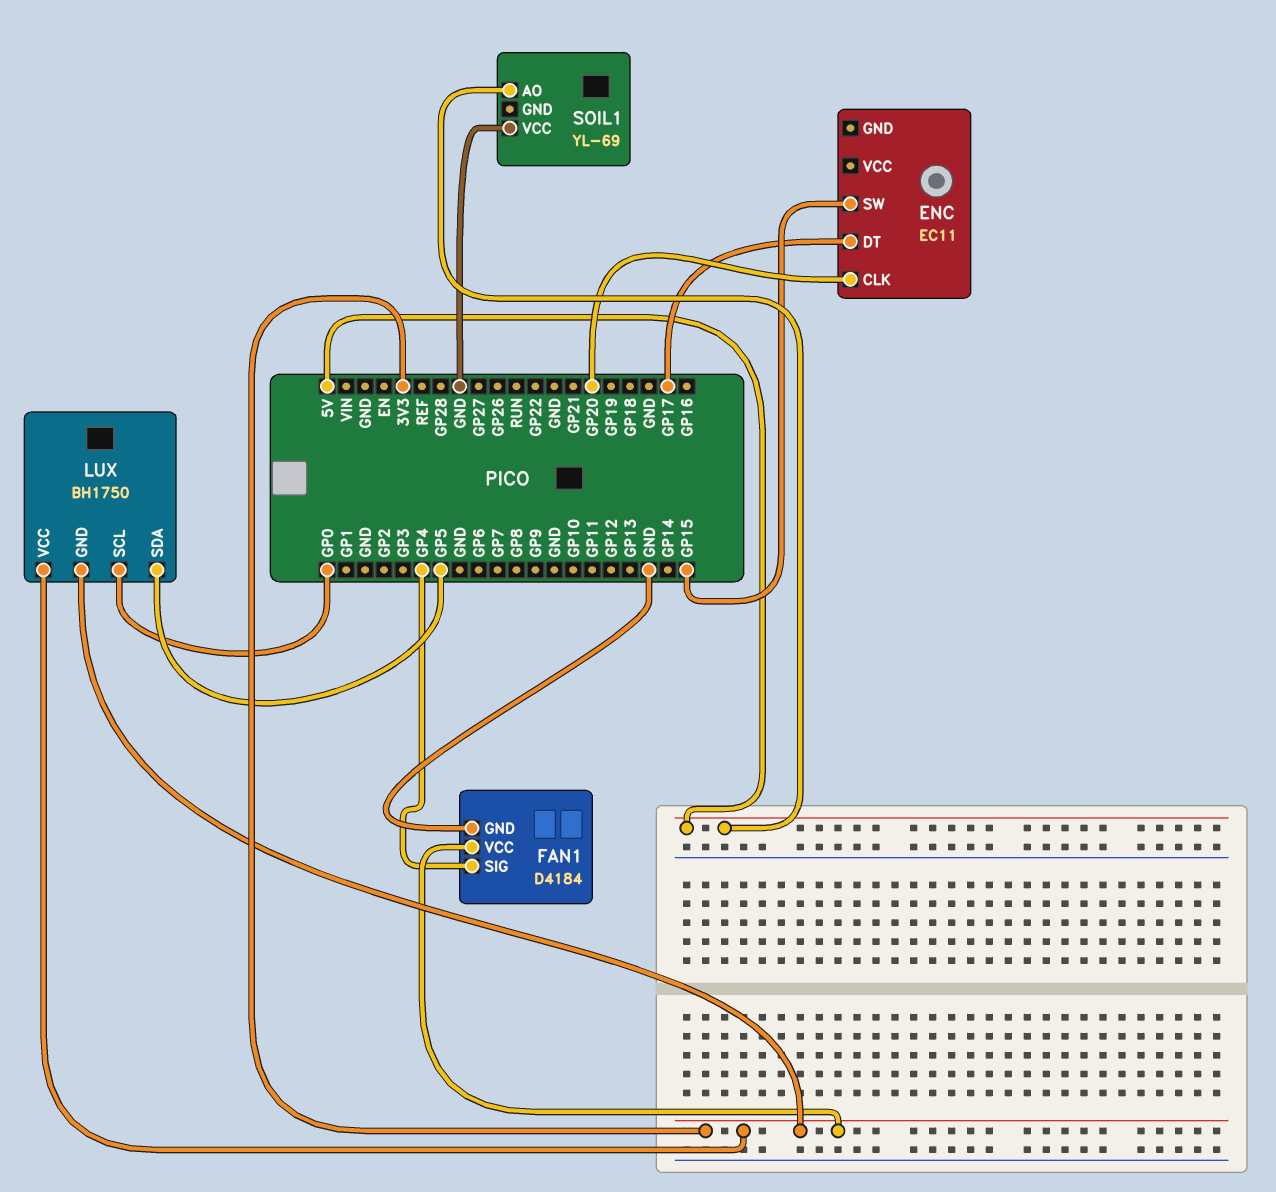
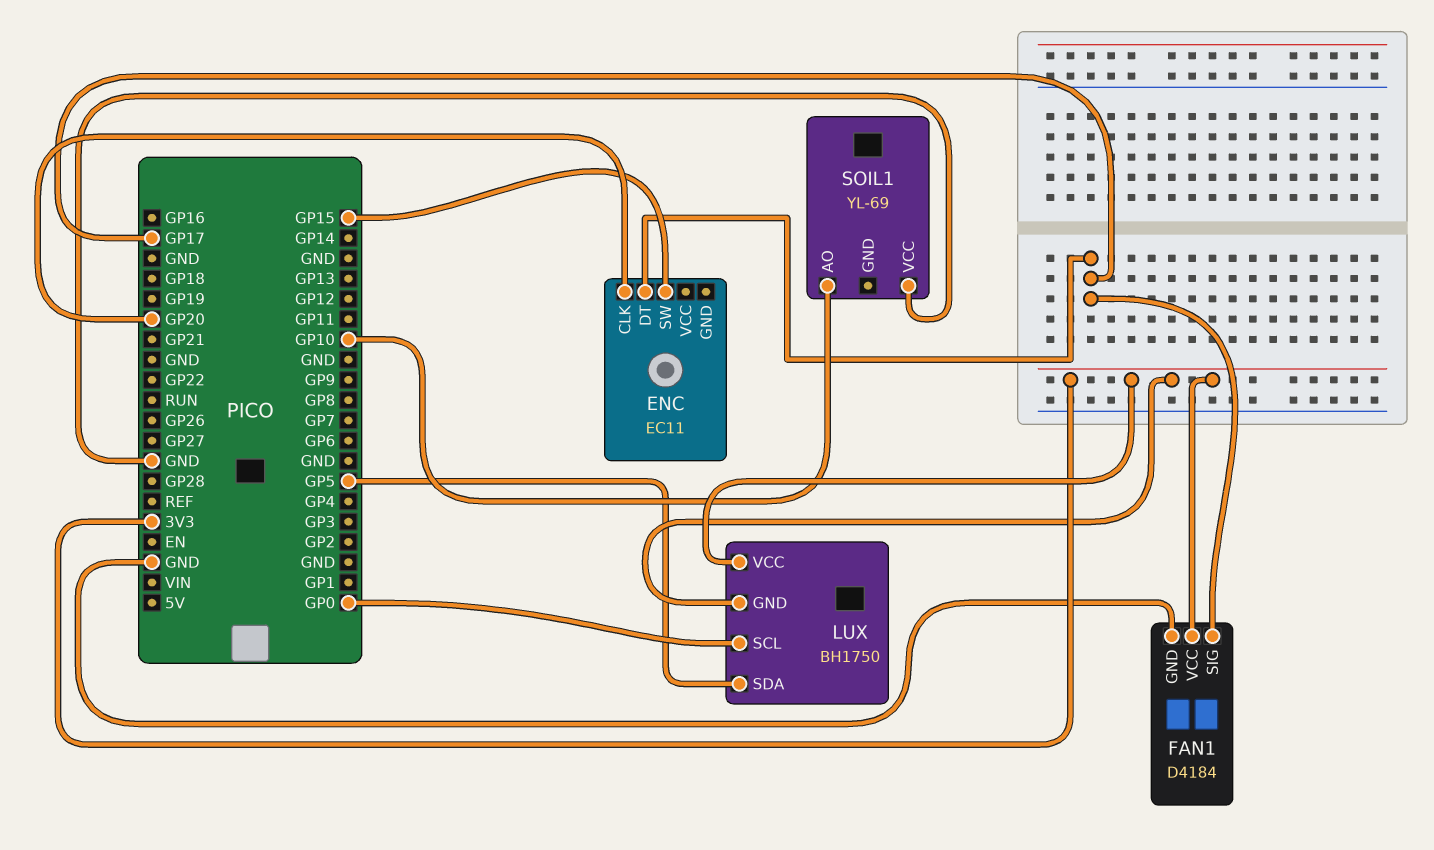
FAN1 pin SIG: GP4 -> GP17
SOIL1 pin AO: 5V -> GP10

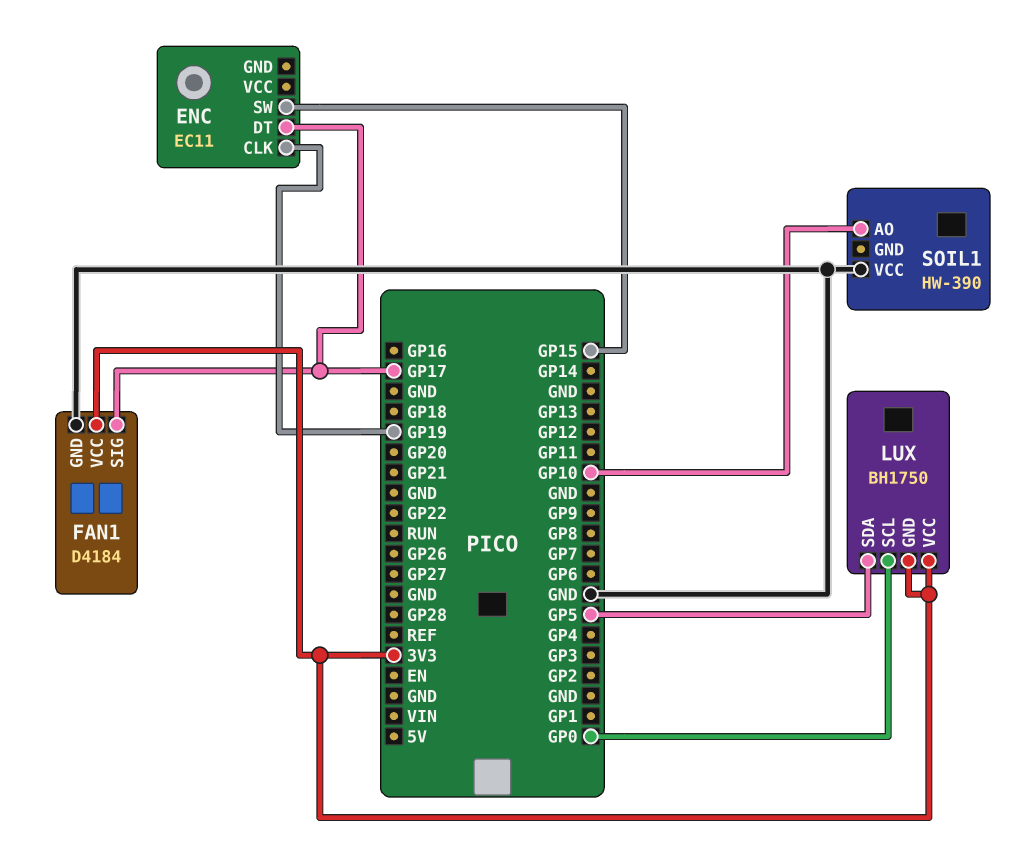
ENC pin CLK: GP20 -> GP19
SOIL1: YL-69 -> HW-390

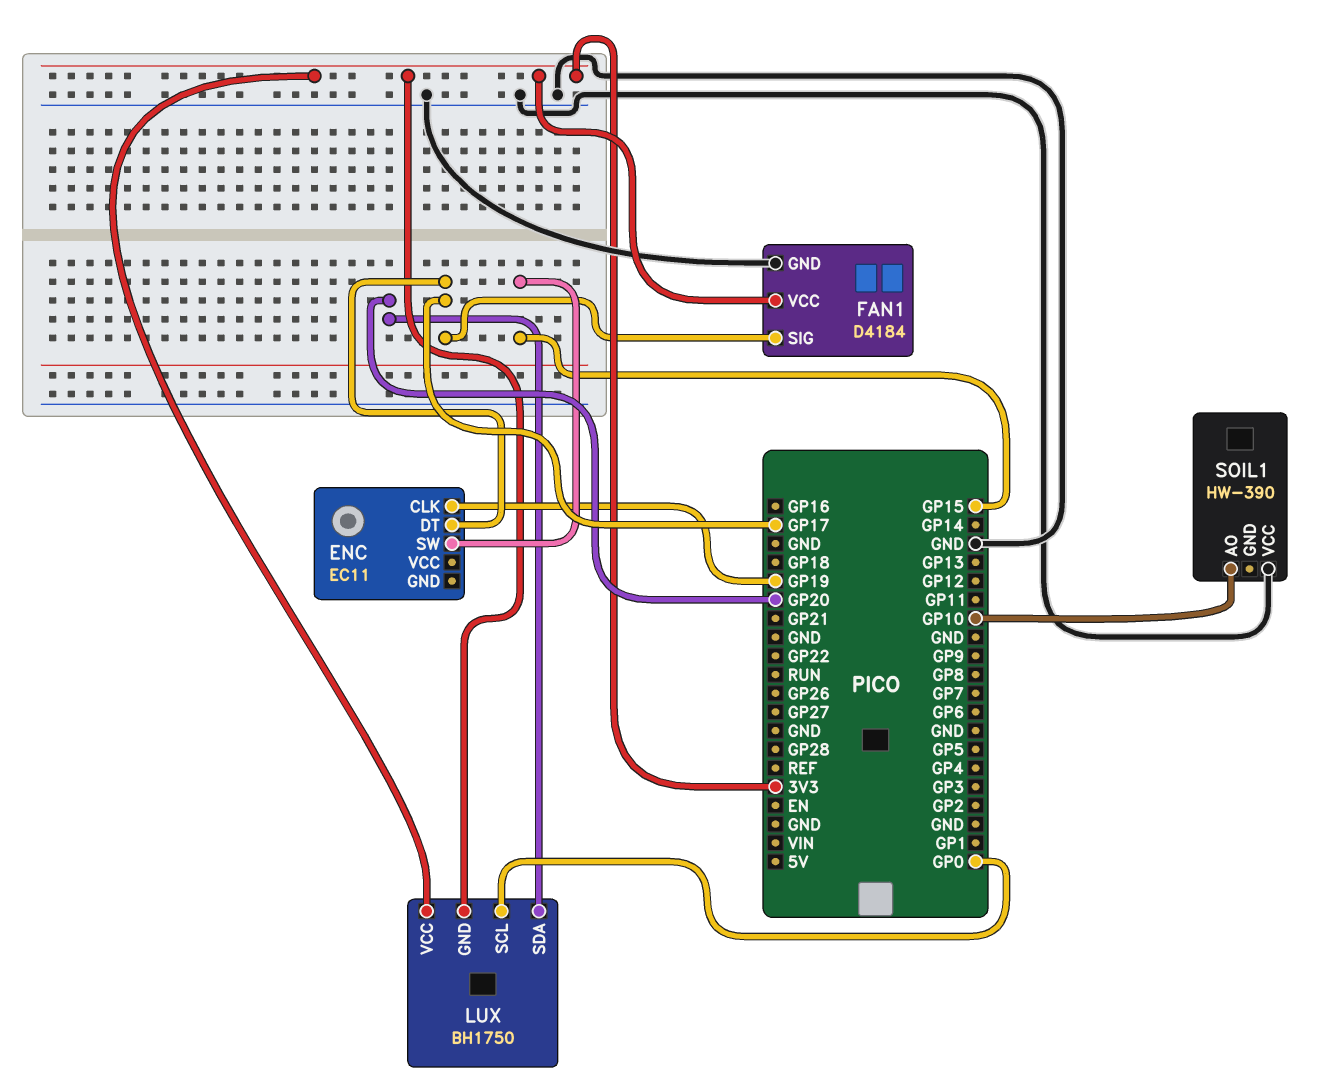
LUX pin SDA: GP5 -> GP20

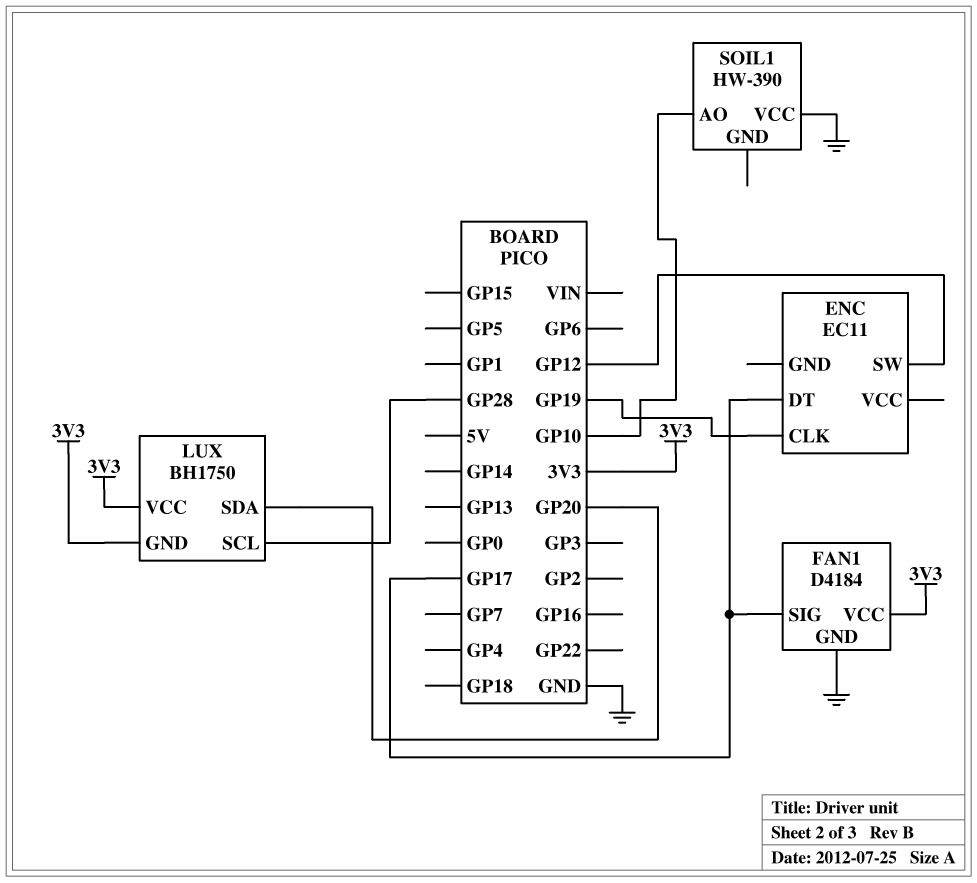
ENC pin SW: GP15 -> GP12
LUX pin SCL: GP0 -> GP28

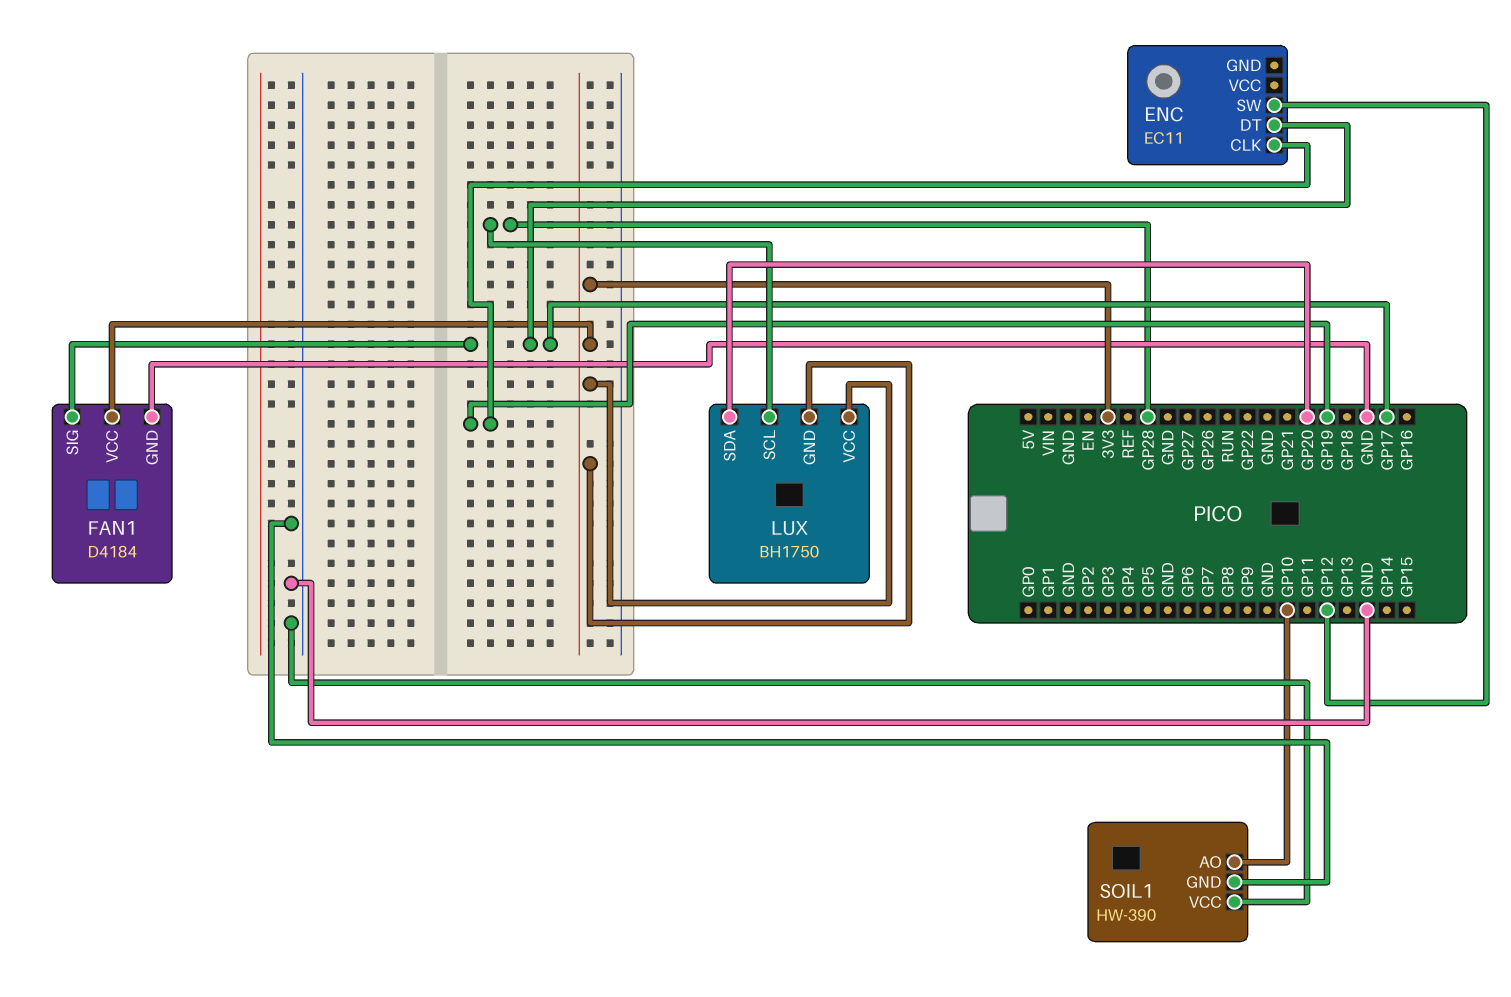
SOIL1 pin GND: none -> GND

